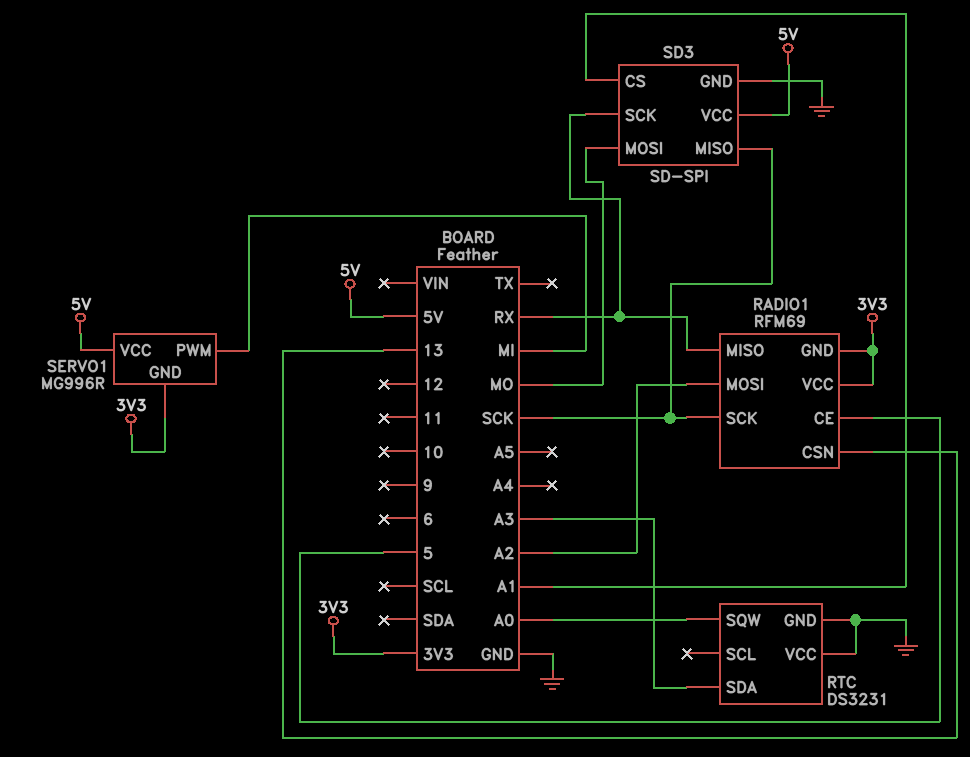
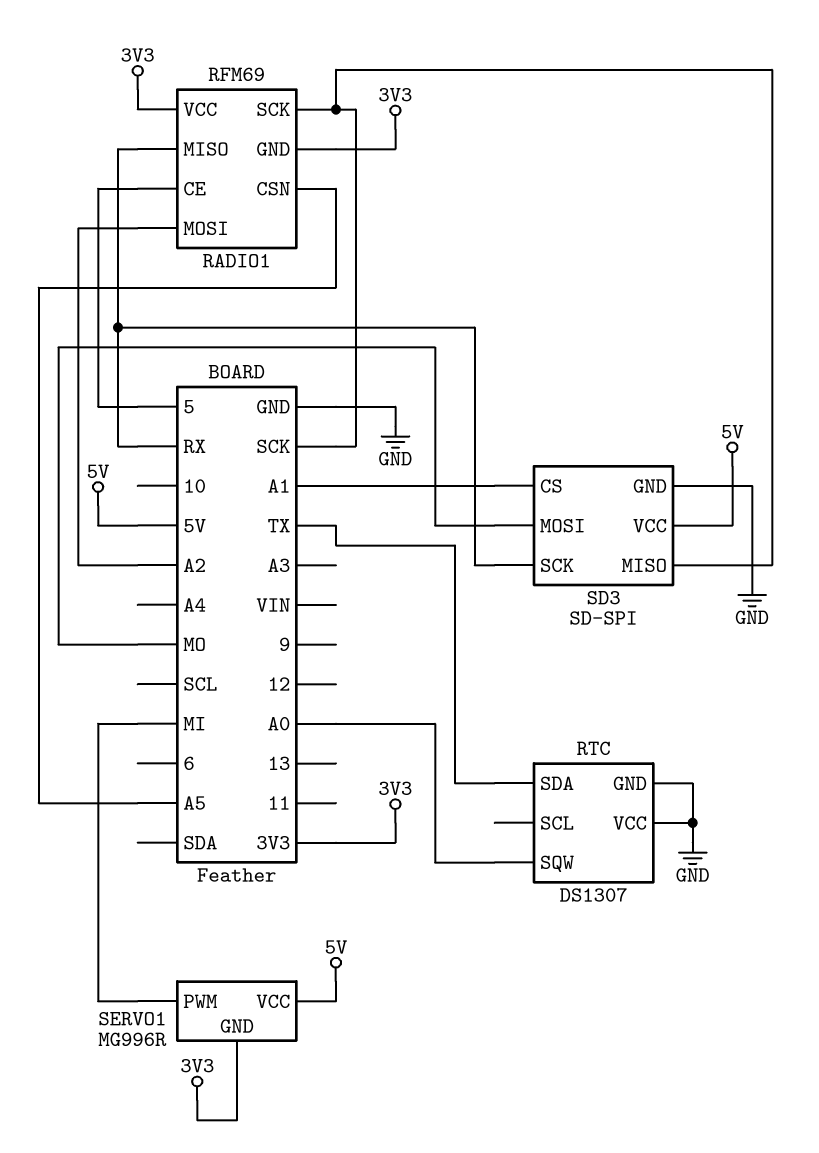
RADIO1 pin CSN: 13 -> A5
RTC: DS3231 -> DS1307
RTC pin SDA: A3 -> TX

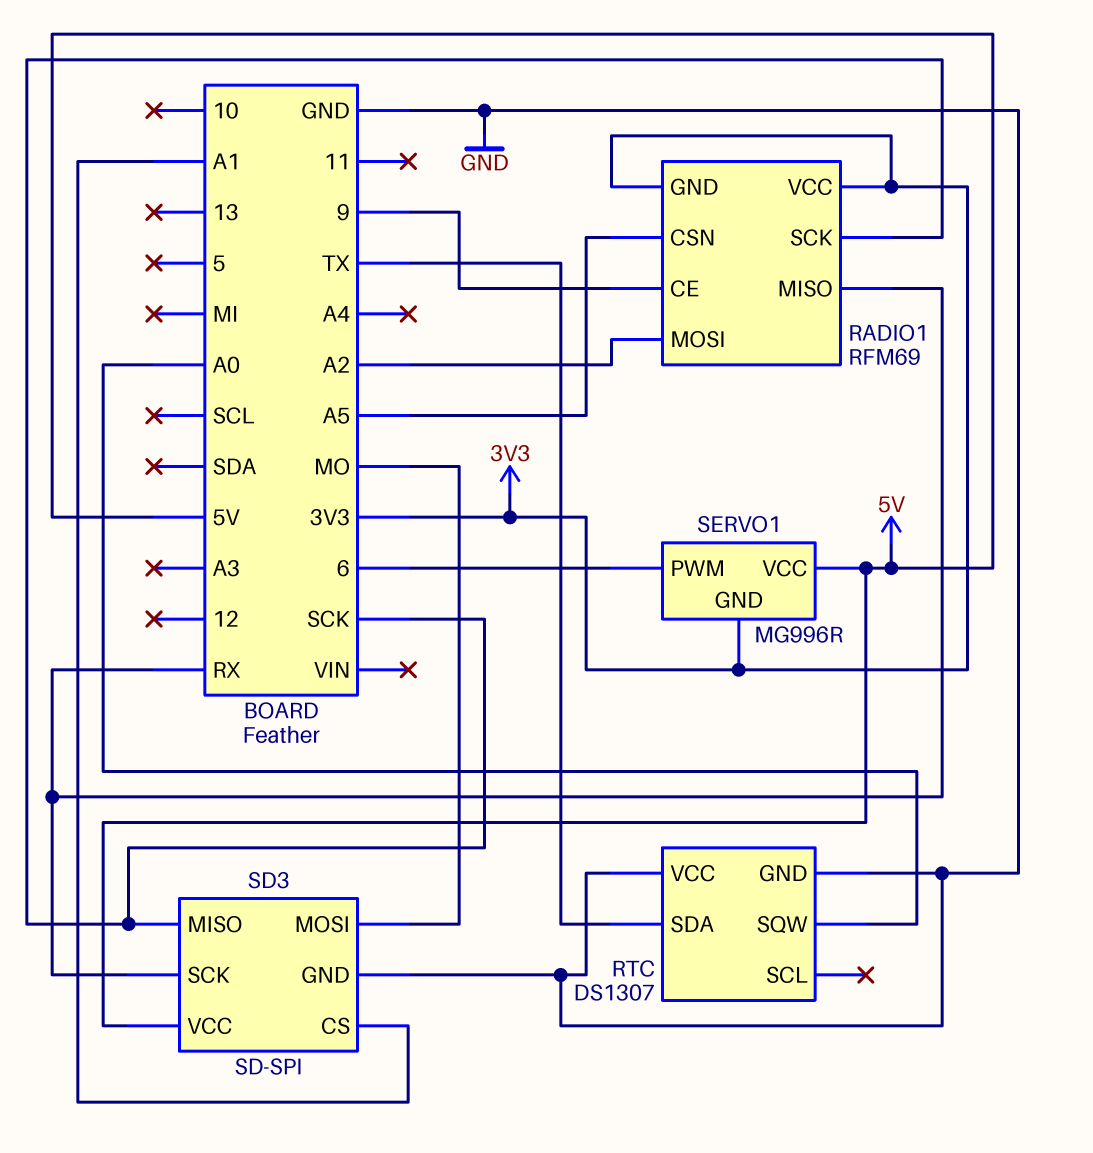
RADIO1 pin CE: 5 -> 9
SERVO1 pin PWM: MI -> 6

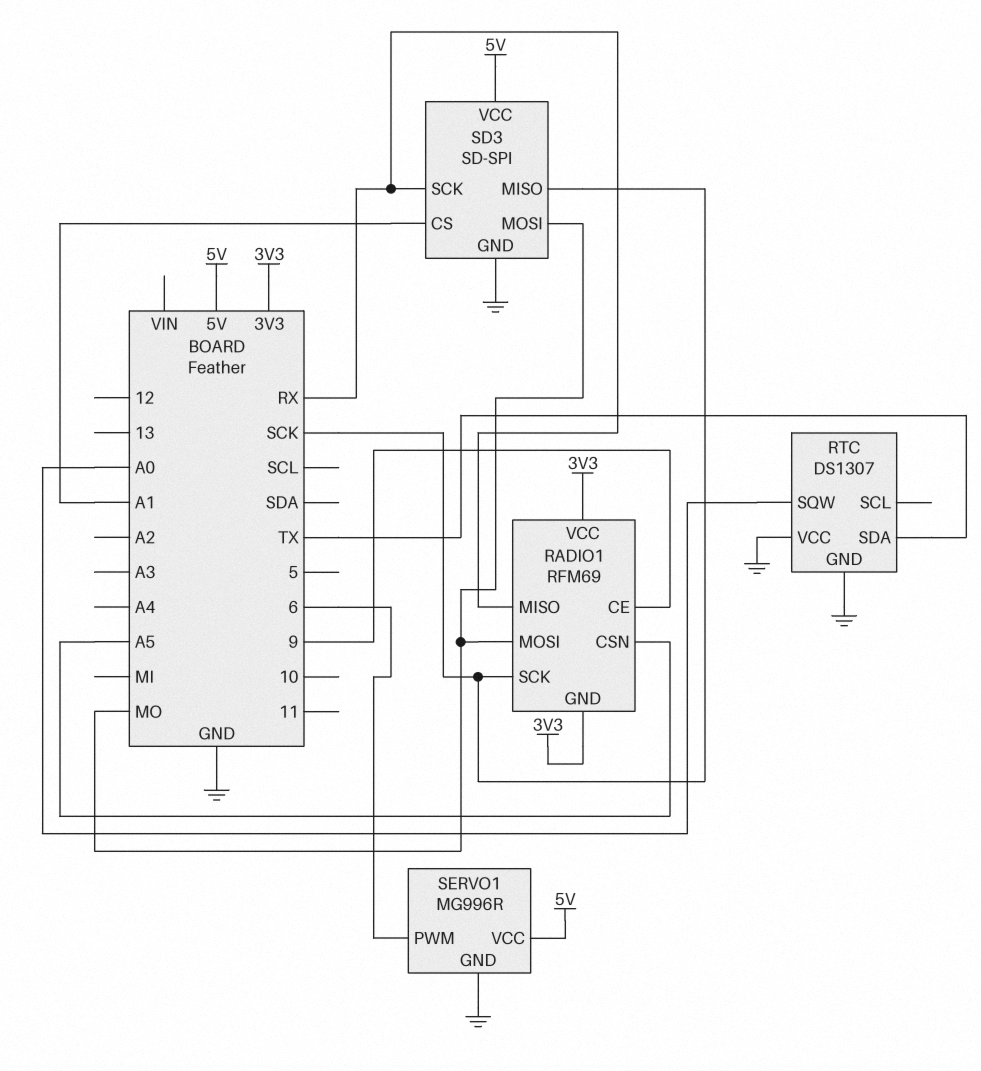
RADIO1 pin MOSI: A2 -> MO
SERVO1 pin GND: 3V3 -> GND

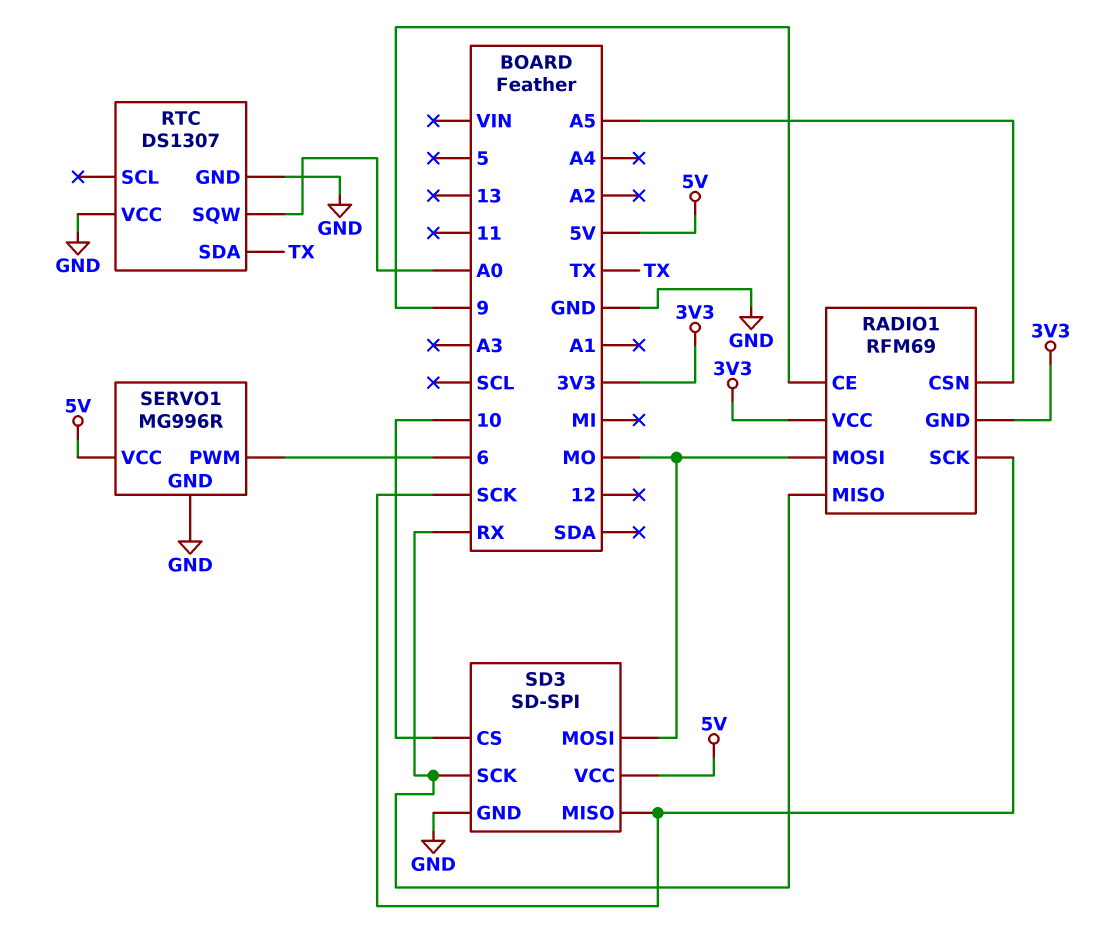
SD3 pin CS: A1 -> 10

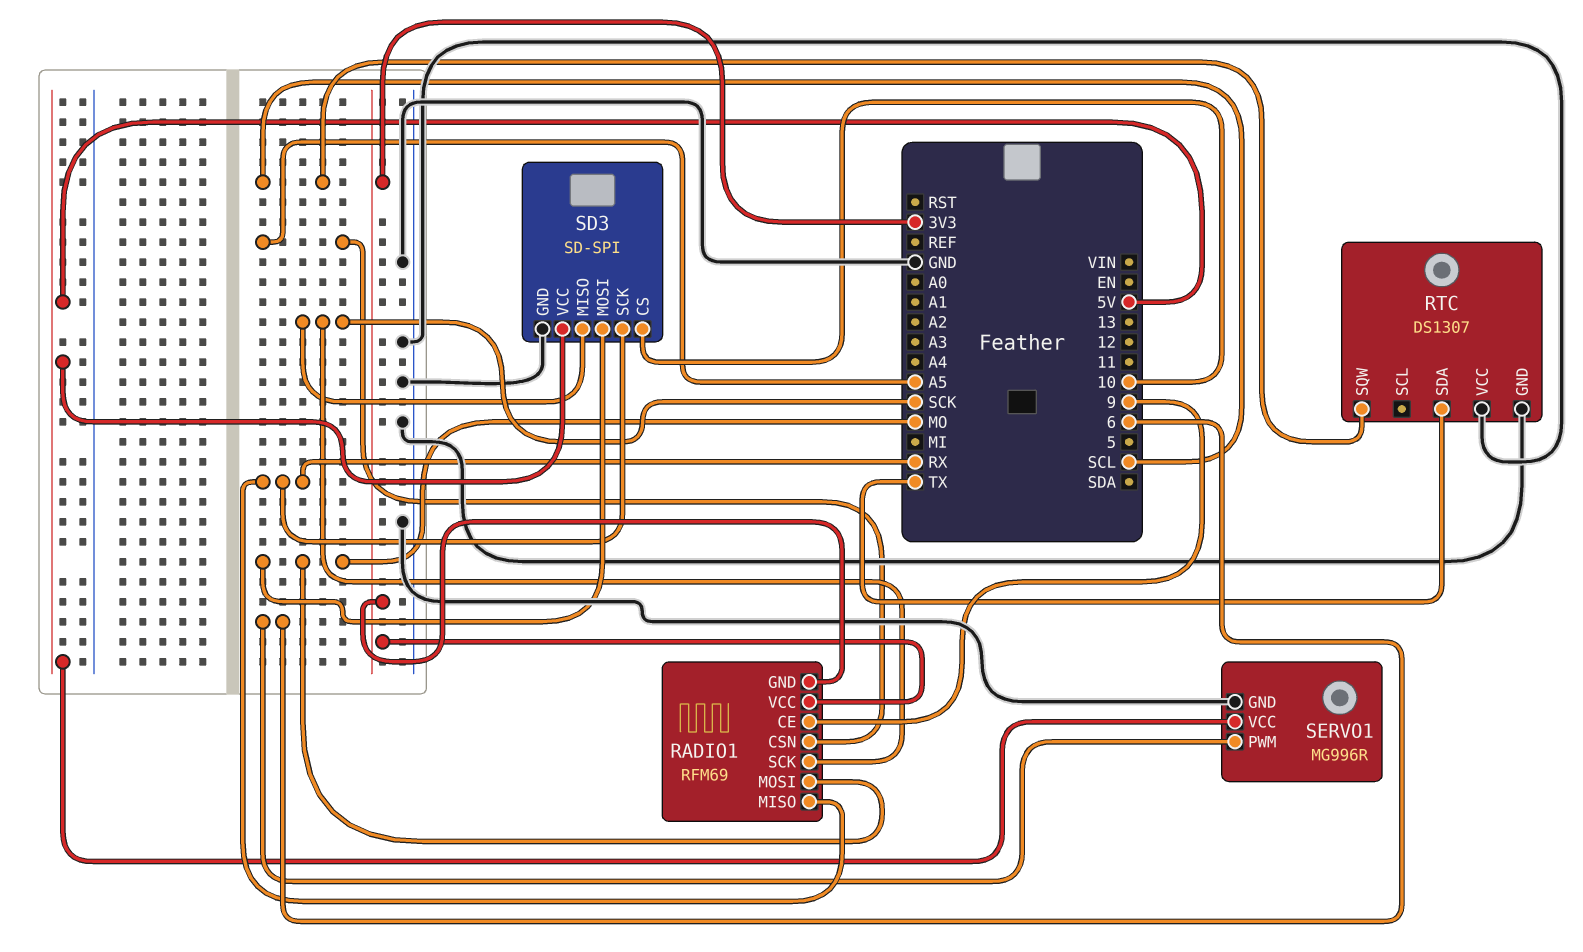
RTC pin SQW: A0 -> SCL

